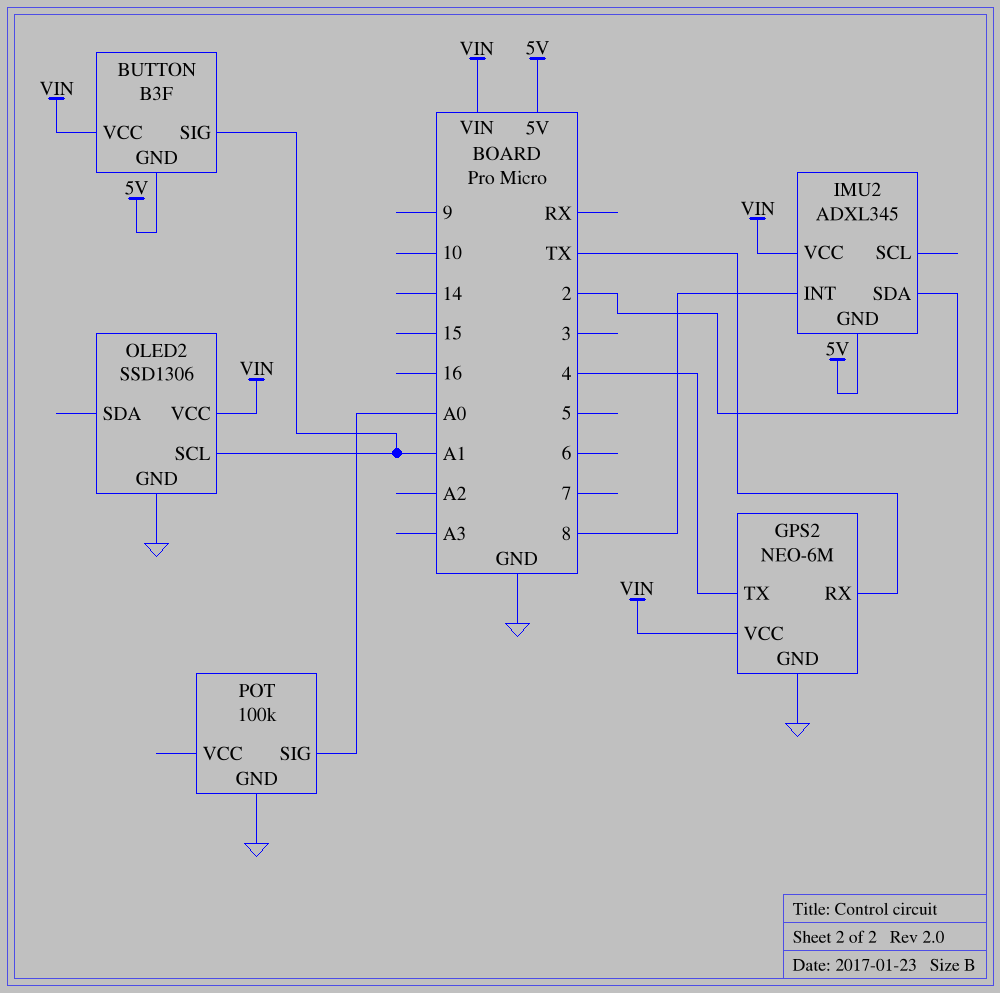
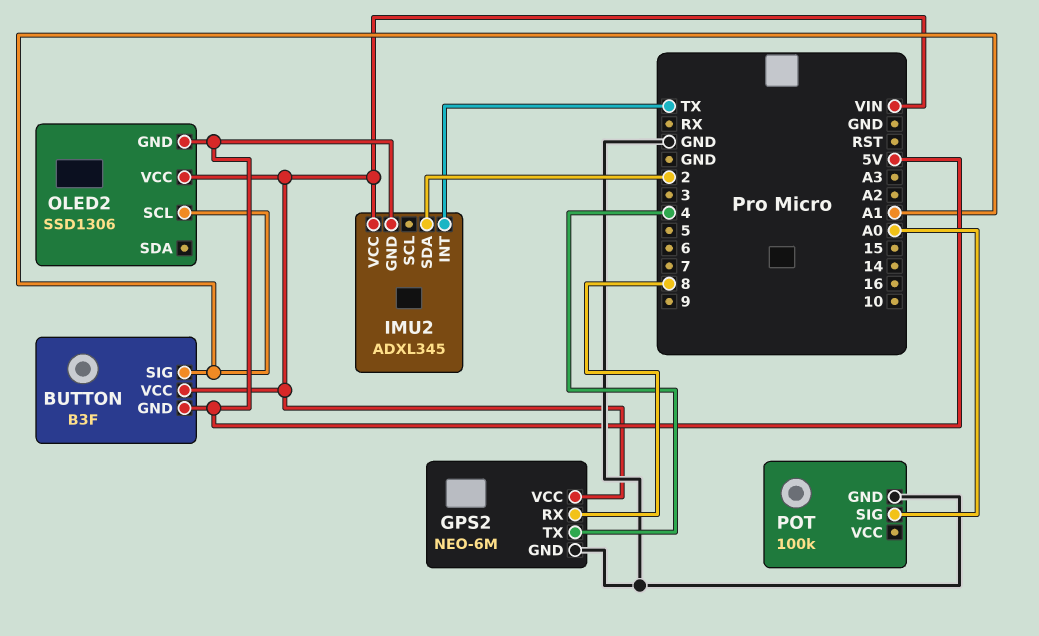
GPS2 pin RX: TX -> 8
IMU2 pin INT: 8 -> TX
OLED2 pin GND: GND -> 5V

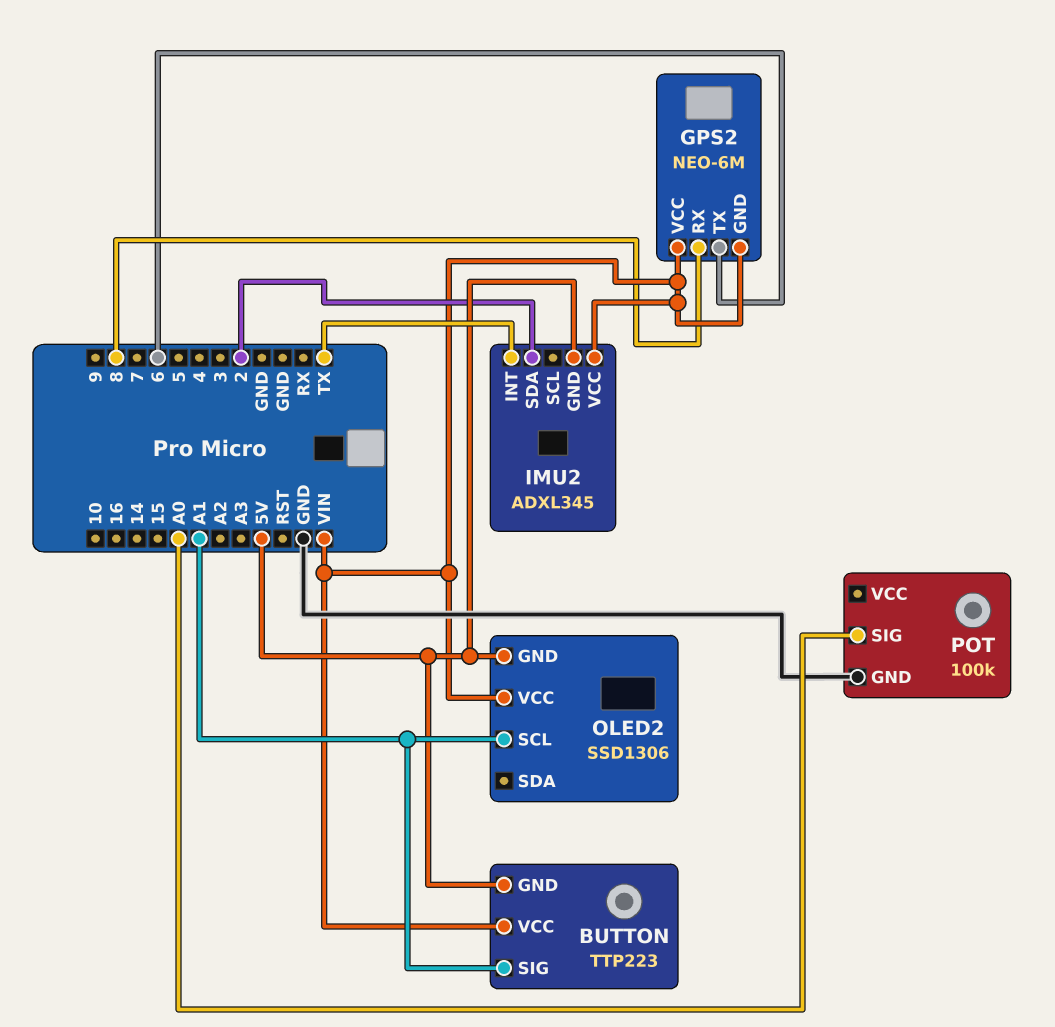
BUTTON: B3F -> TTP223
GPS2 pin GND: GND -> VIN
GPS2 pin TX: 4 -> 6

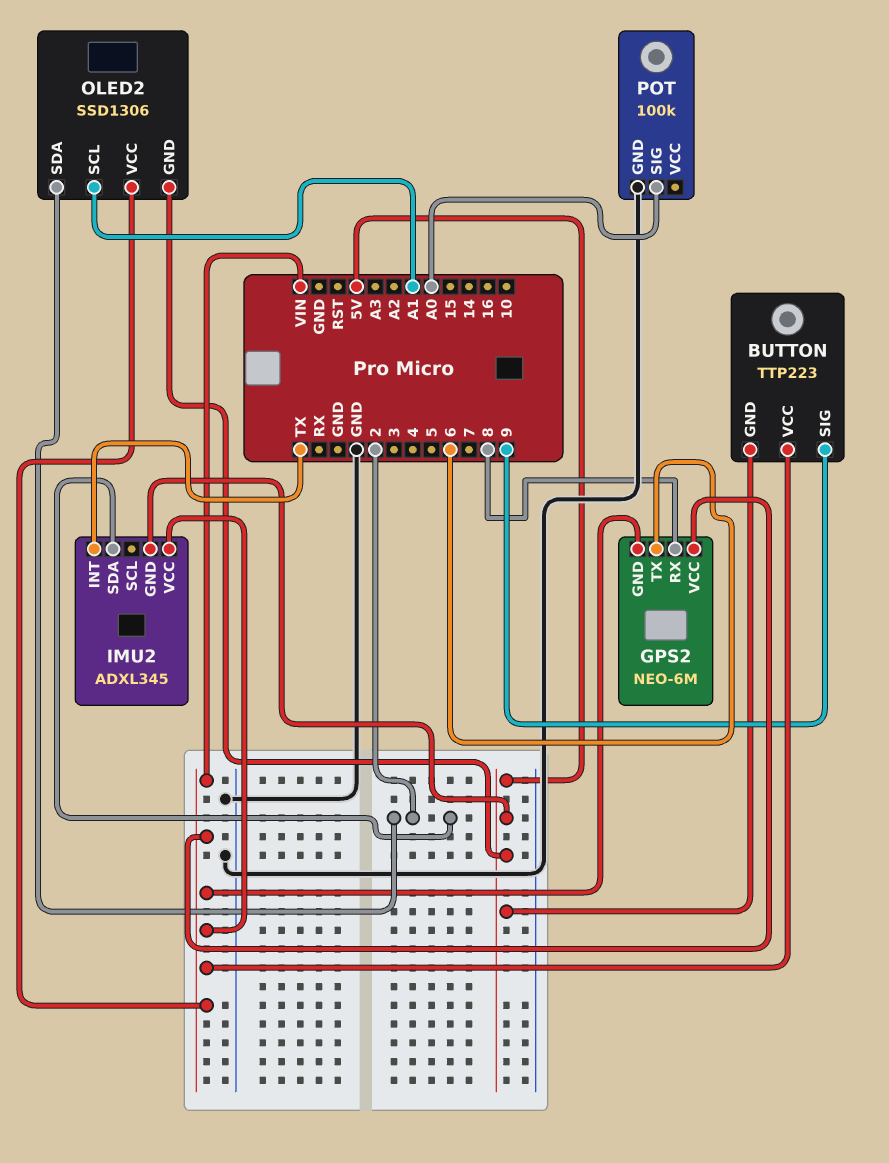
BUTTON pin SIG: A1 -> 9
OLED2 pin SDA: none -> 2

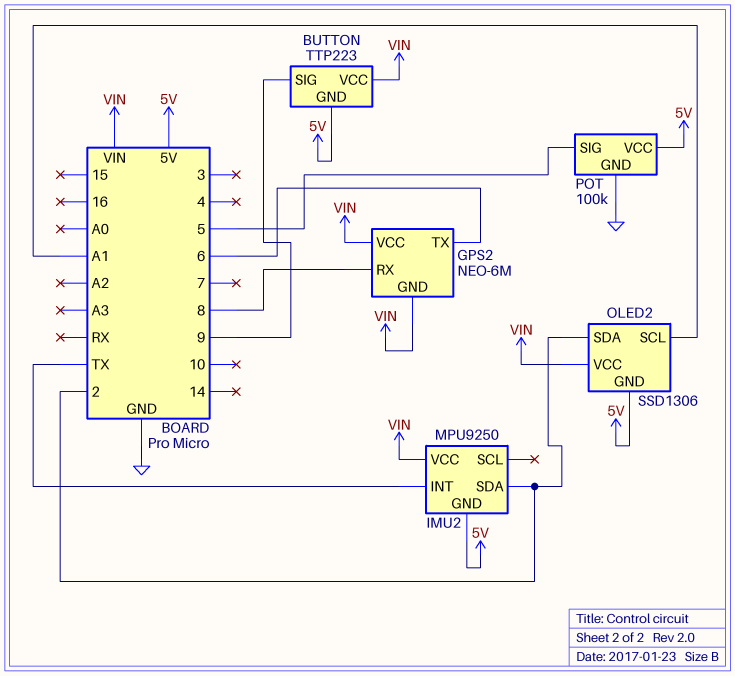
IMU2: ADXL345 -> MPU9250
POT pin SIG: A0 -> 5
POT pin VCC: none -> 5V

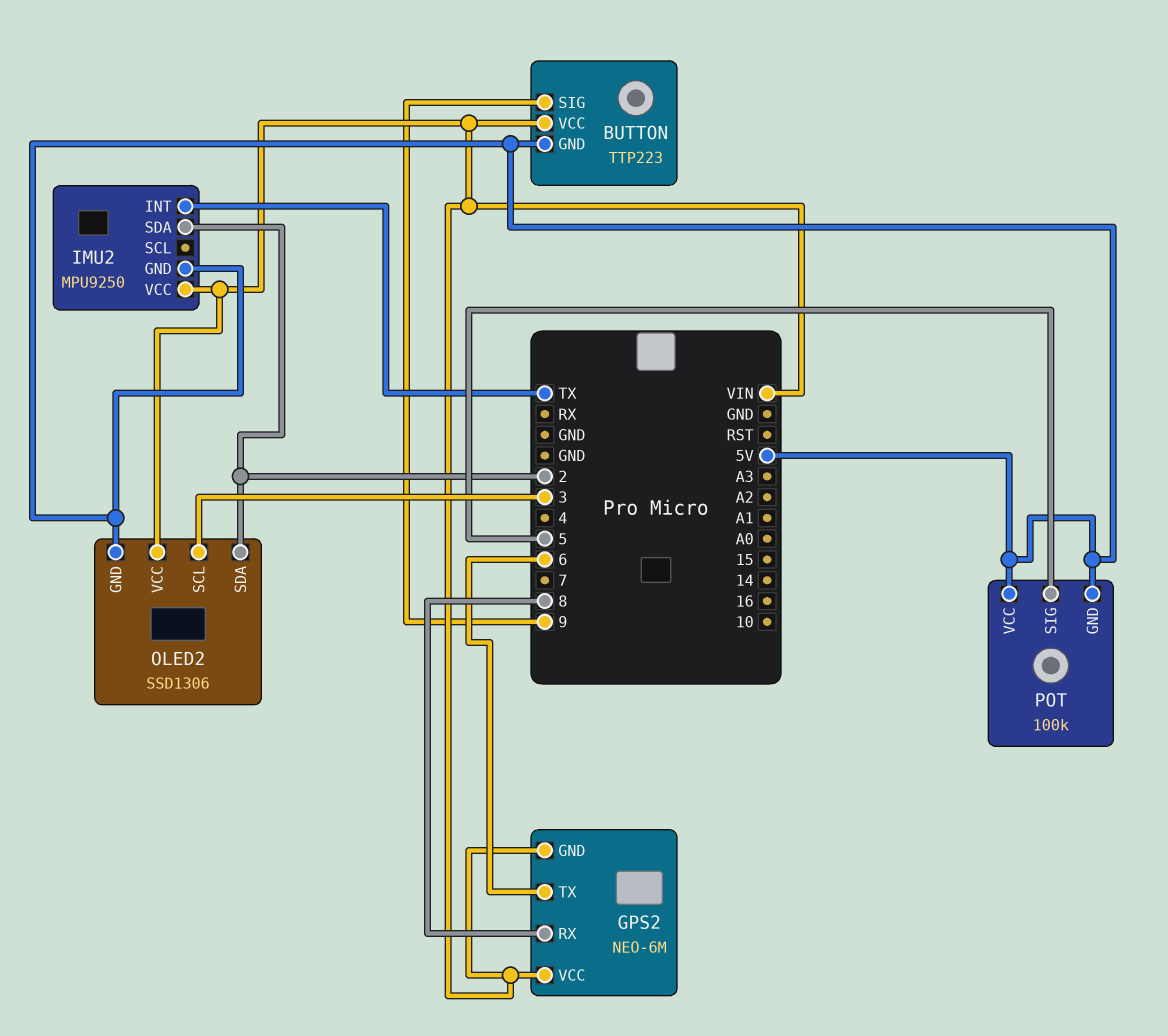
OLED2 pin SCL: A1 -> 3
POT pin GND: GND -> 5V

